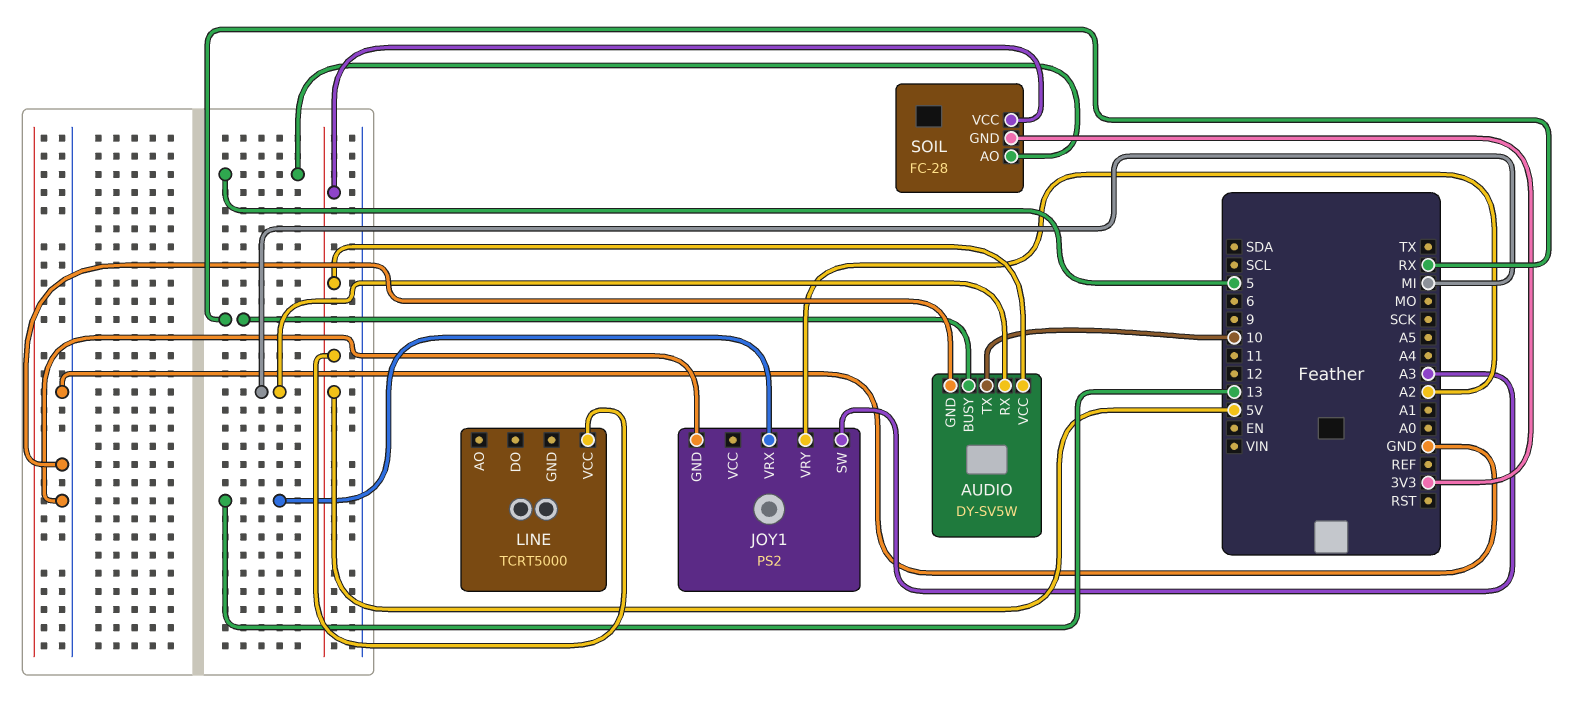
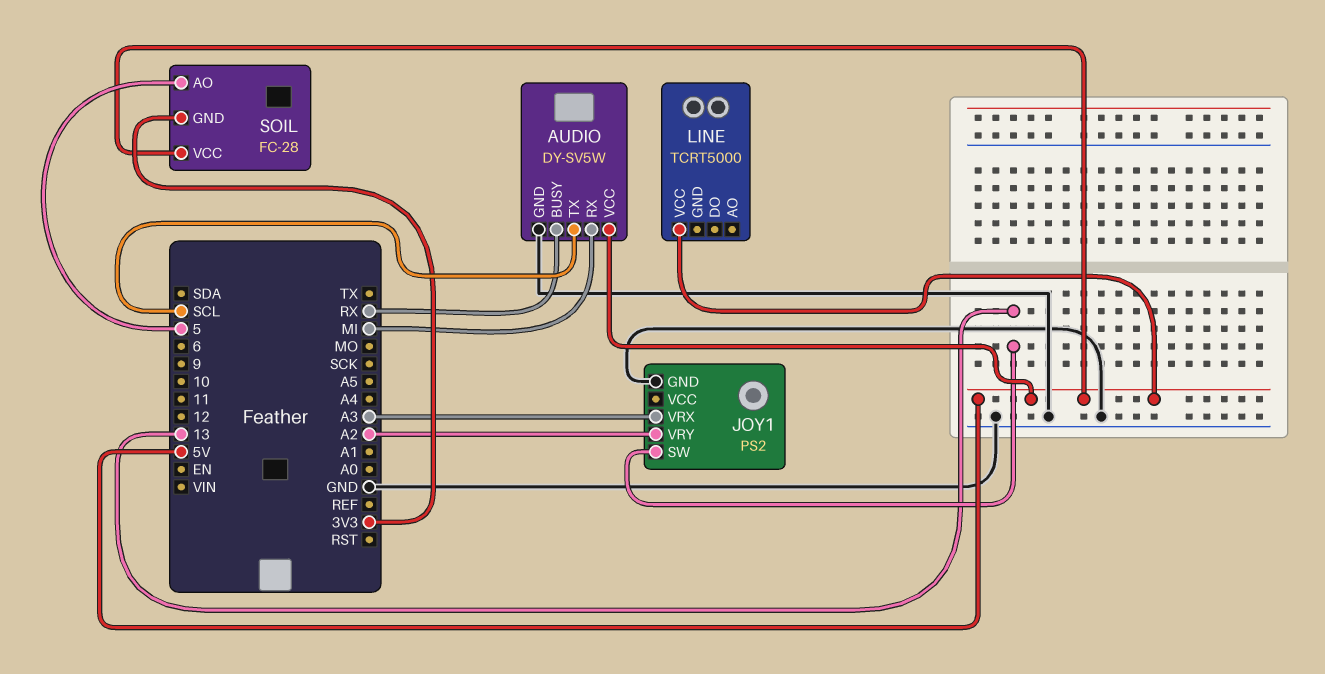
AUDIO pin TX: 10 -> SCL
JOY1 pin SW: A3 -> 13
JOY1 pin VRX: 13 -> A3

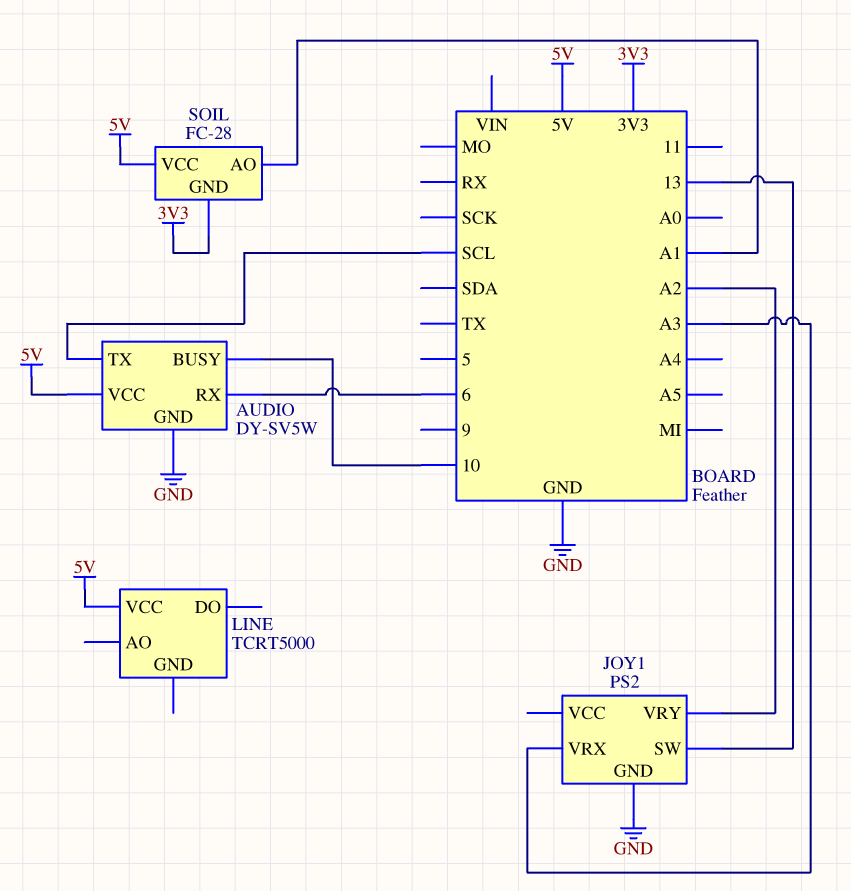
AUDIO pin BUSY: RX -> 10
AUDIO pin RX: MI -> 6
SOIL pin AO: 5 -> A1

